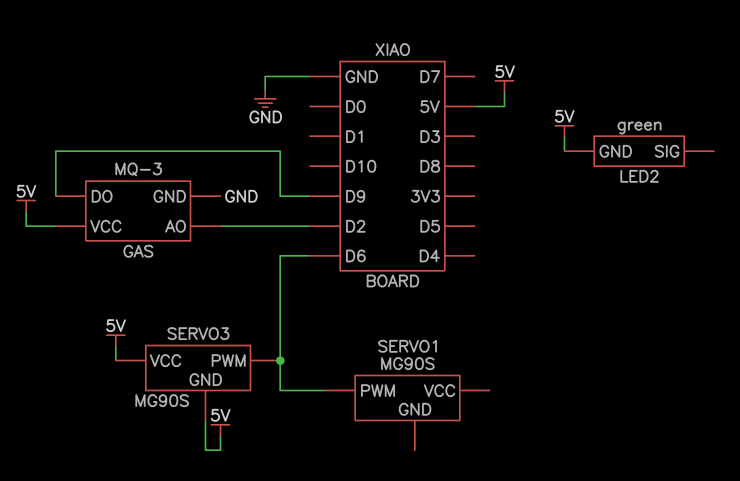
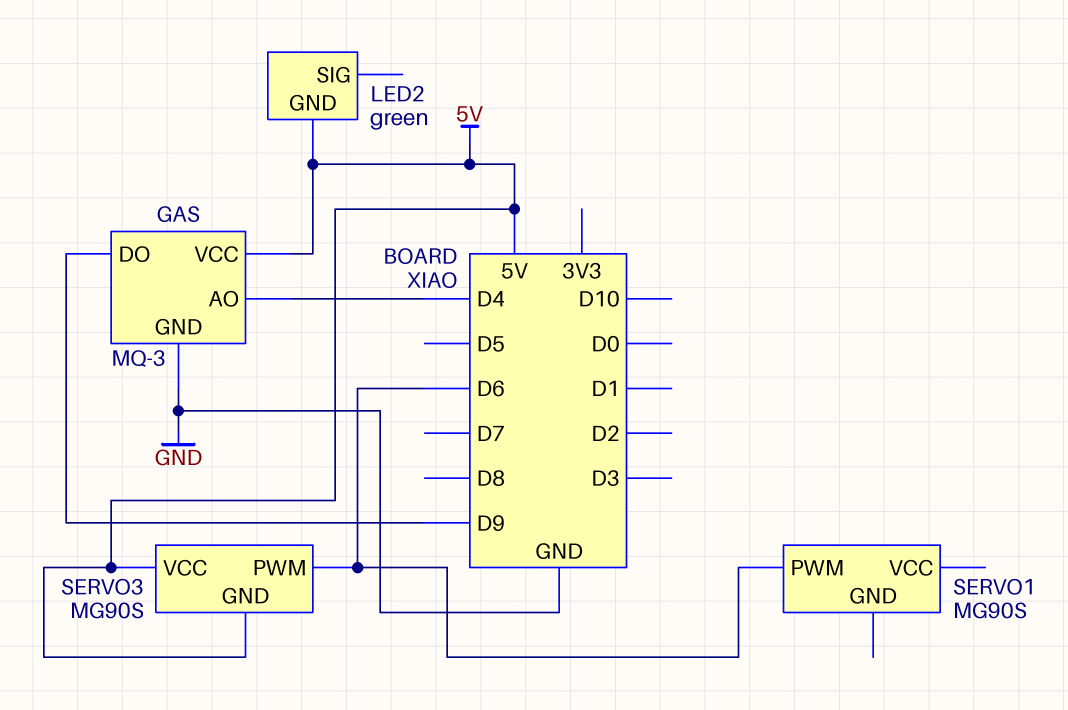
GAS pin AO: D2 -> D4

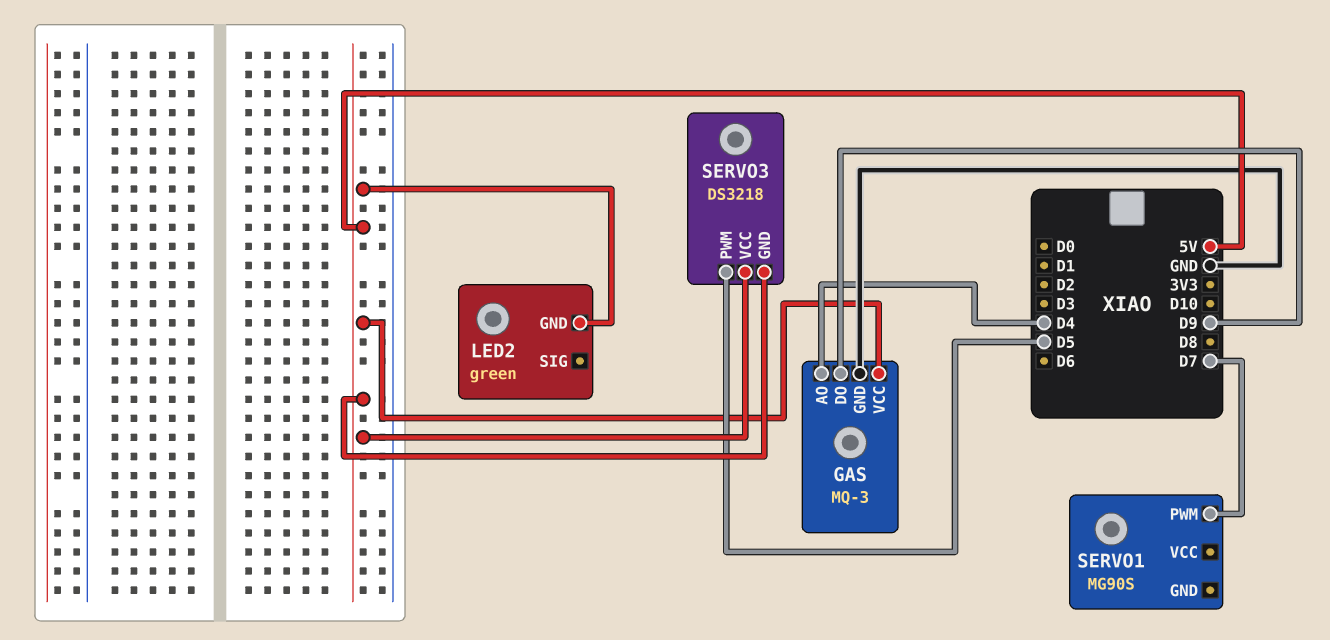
SERVO1 pin PWM: D6 -> D7
SERVO3: MG90S -> DS3218
SERVO3 pin PWM: D6 -> D5

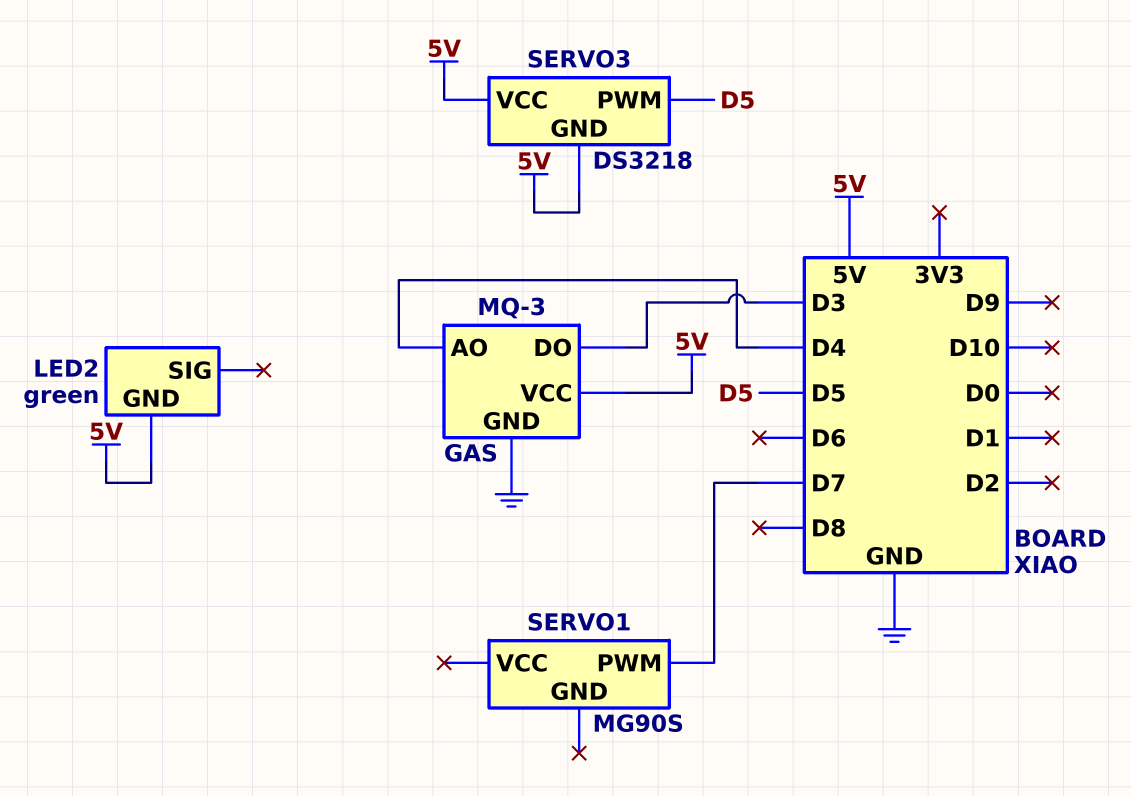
GAS pin DO: D9 -> D3

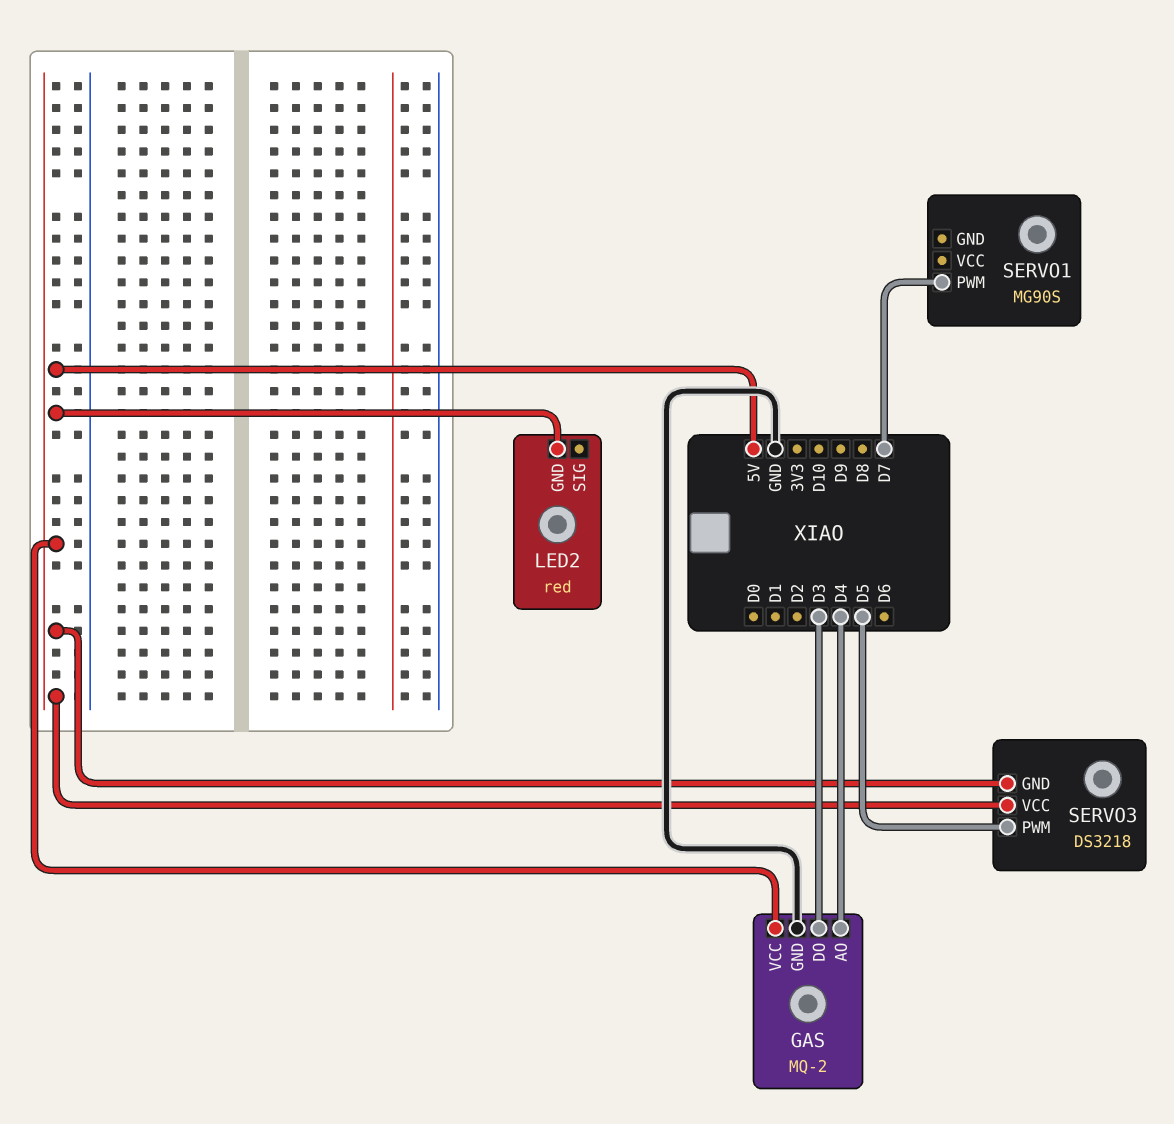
GAS: MQ-3 -> MQ-2
LED2: green -> red

